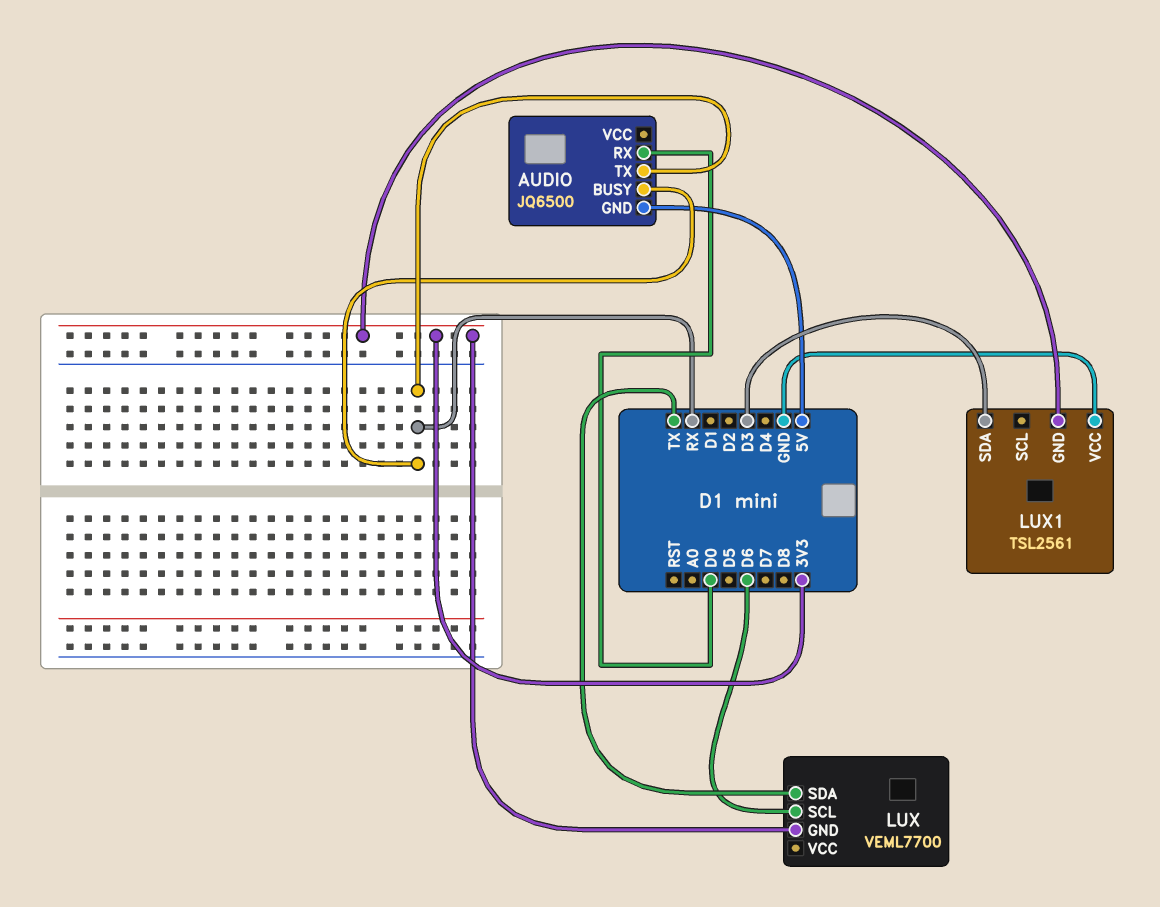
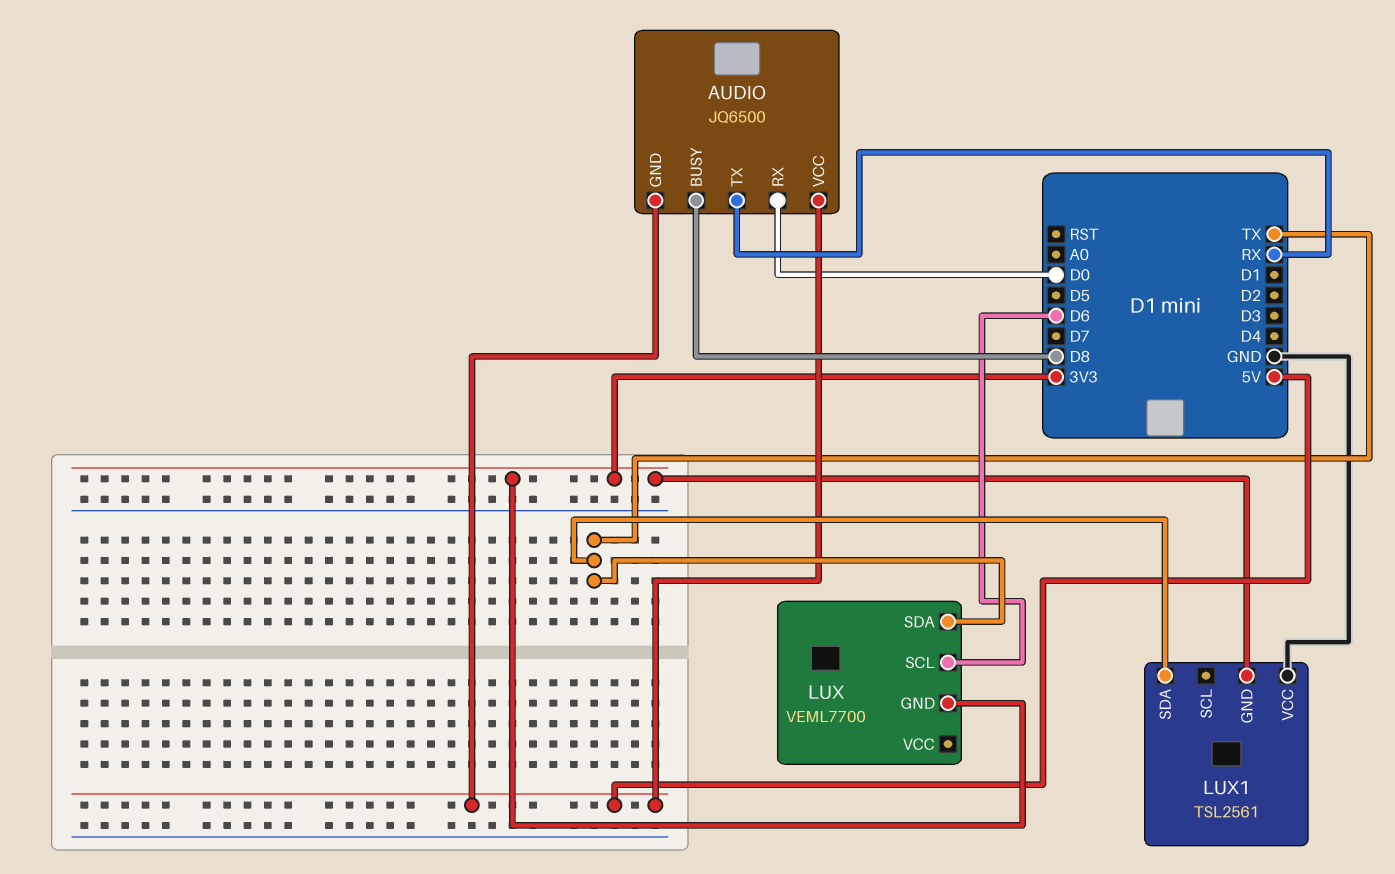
AUDIO pin BUSY: RX -> D8
AUDIO pin VCC: none -> 5V
LUX1 pin SDA: D3 -> TX

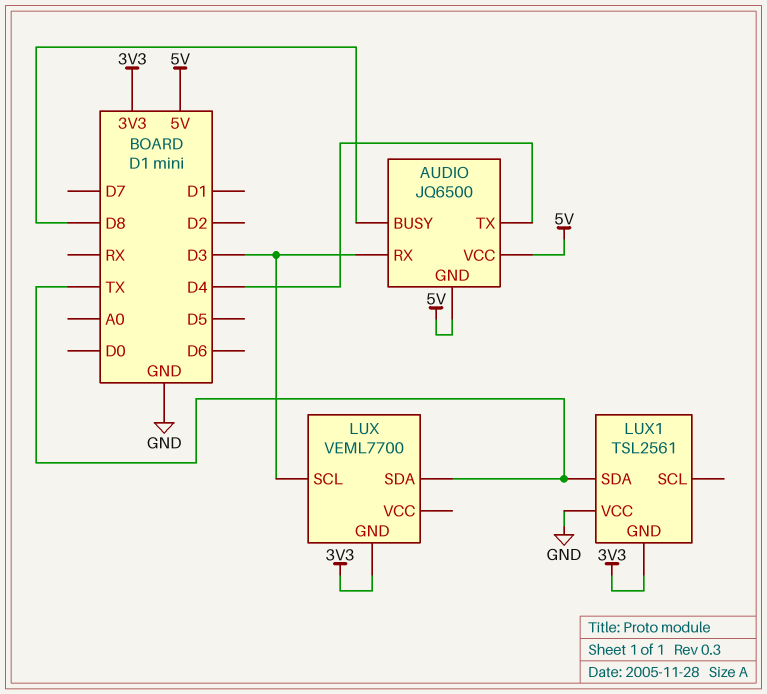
AUDIO pin RX: D0 -> D3
AUDIO pin TX: RX -> D4
LUX pin SCL: D6 -> D3

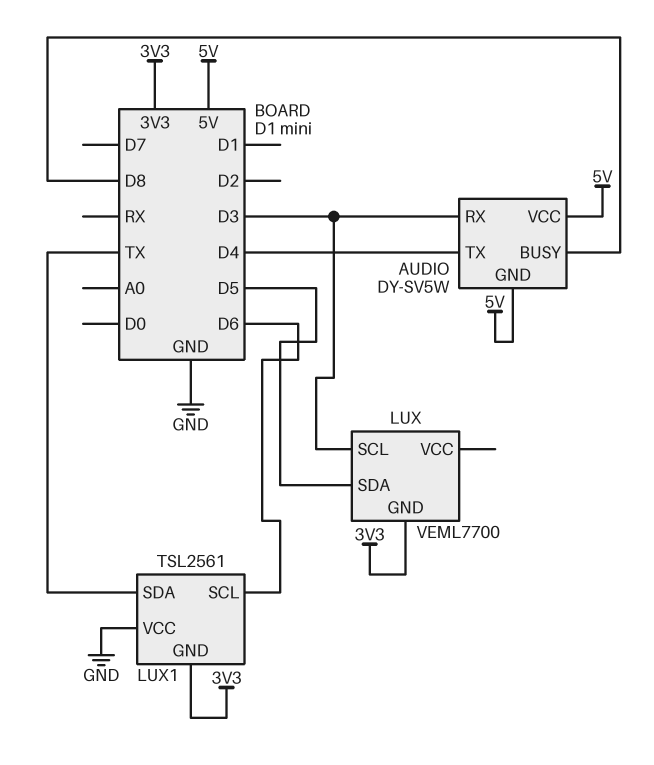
AUDIO: JQ6500 -> DY-SV5W
LUX pin SDA: TX -> D5
LUX1 pin SCL: none -> D6

